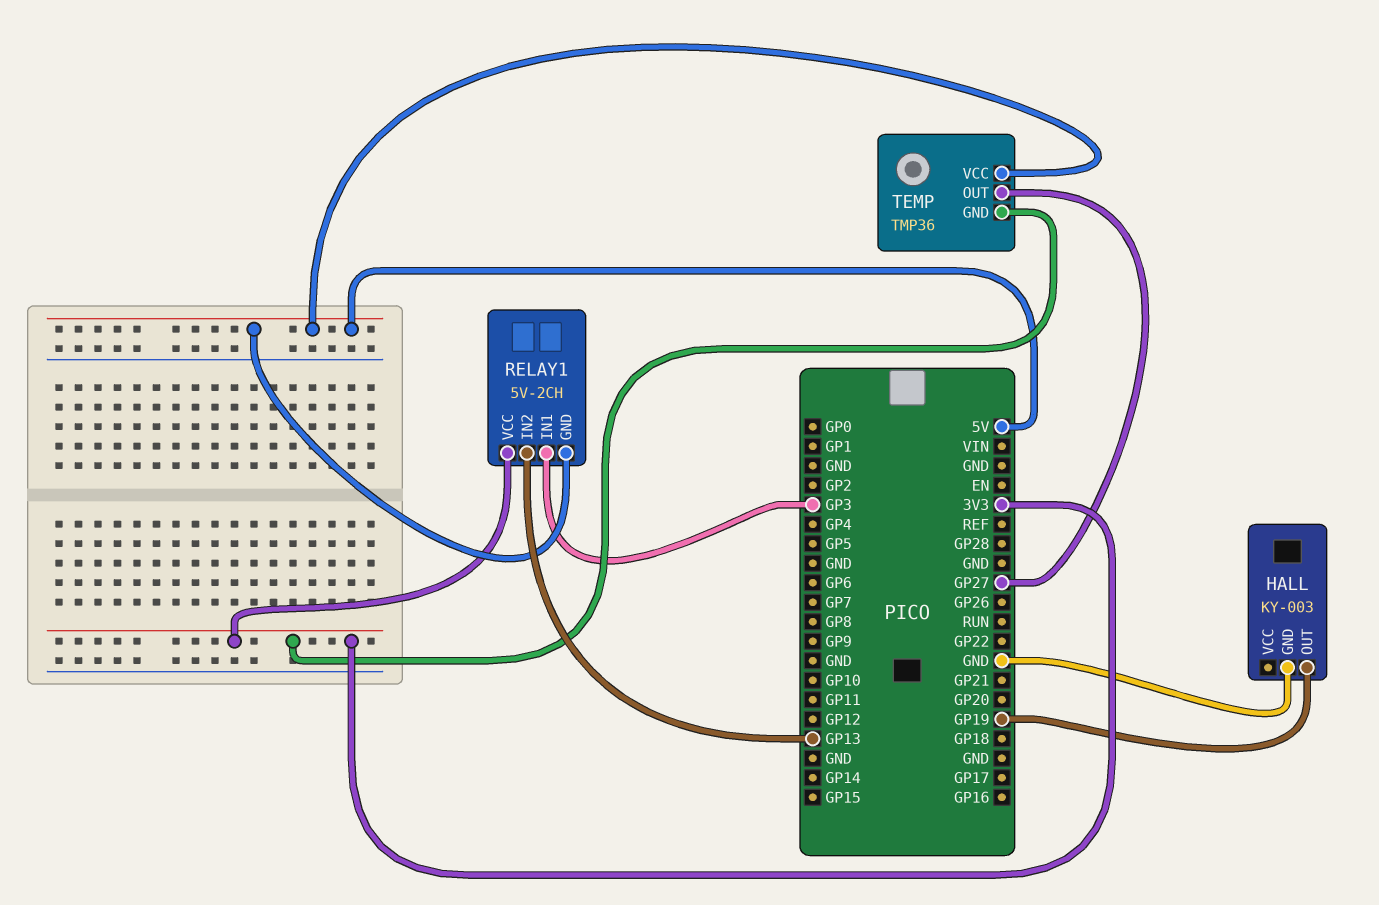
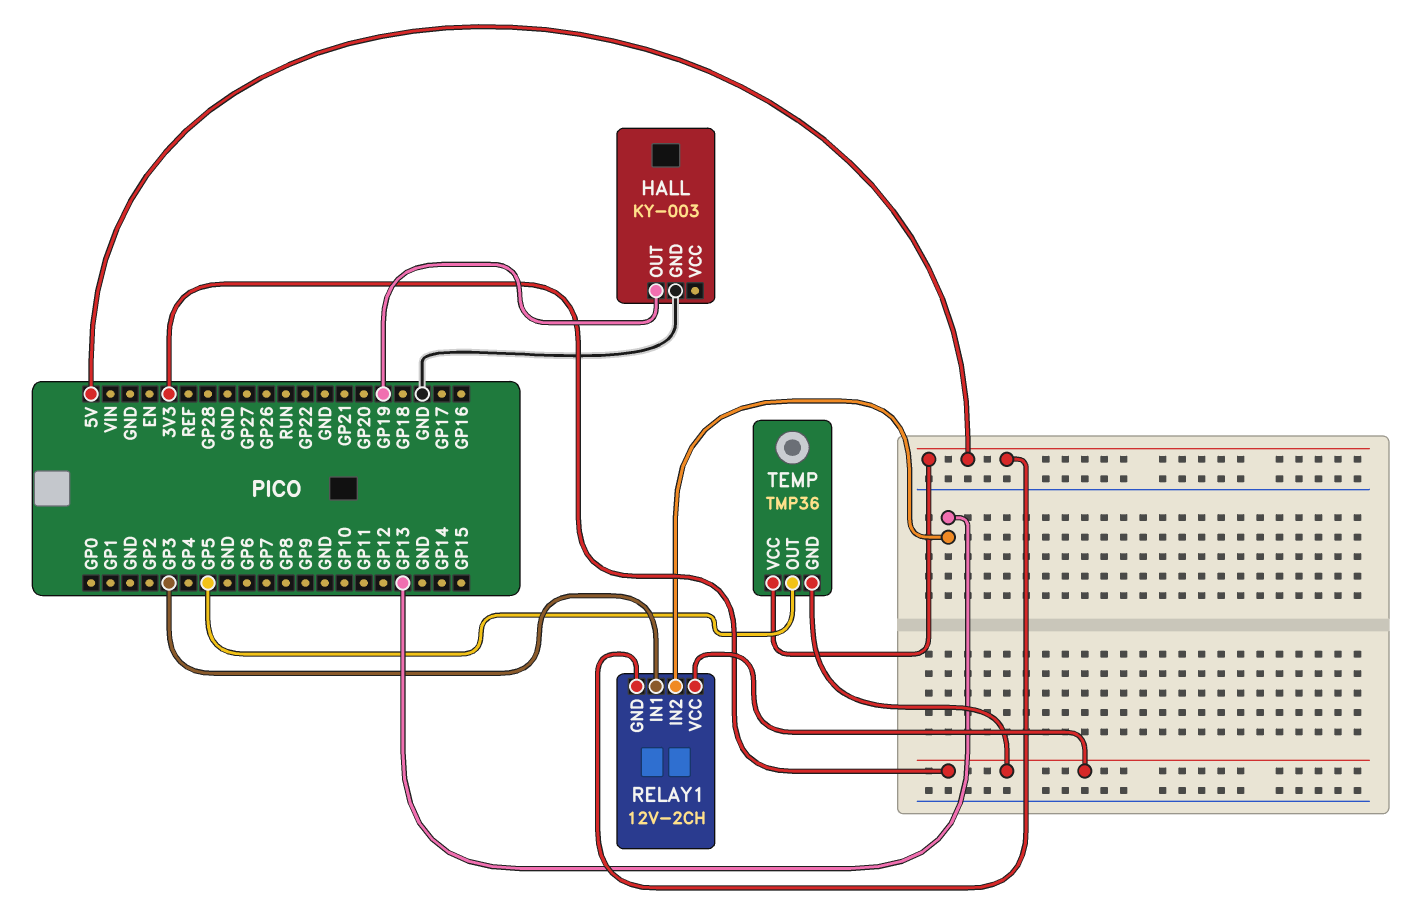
RELAY1: 5V-2CH -> 12V-2CH
TEMP pin OUT: GP27 -> GP5

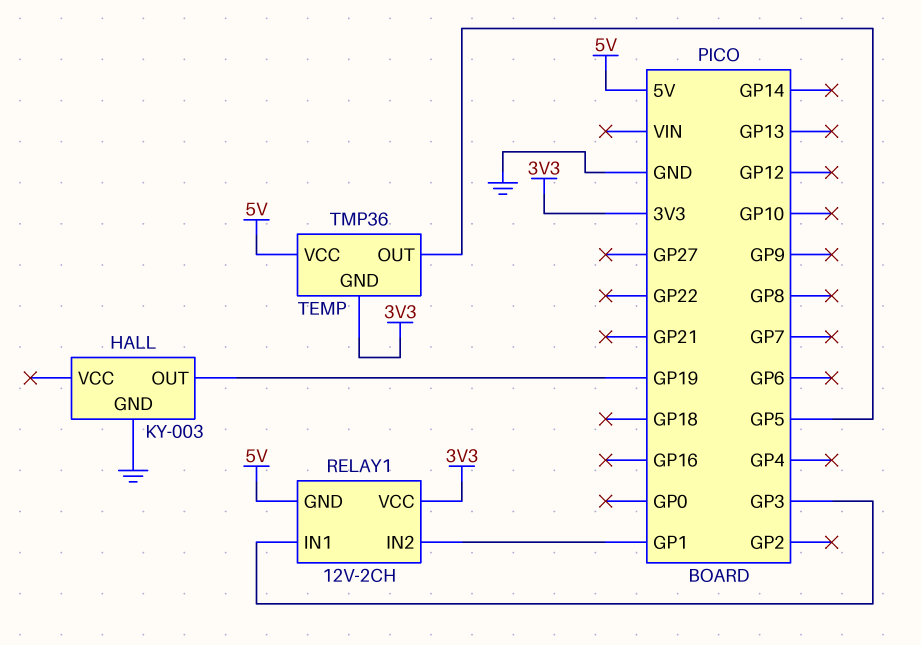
RELAY1 pin IN2: GP13 -> GP1

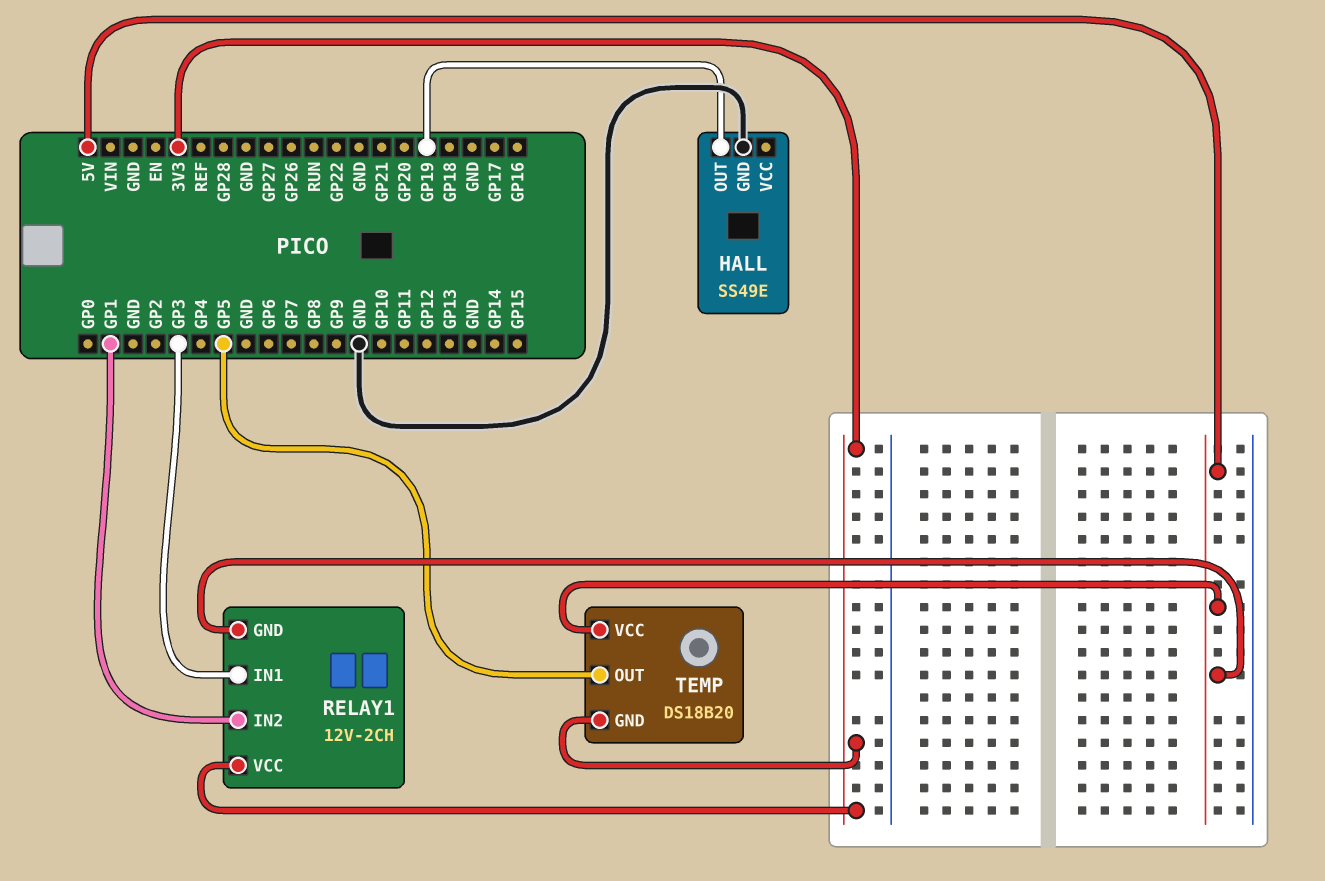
HALL: KY-003 -> SS49E
TEMP: TMP36 -> DS18B20

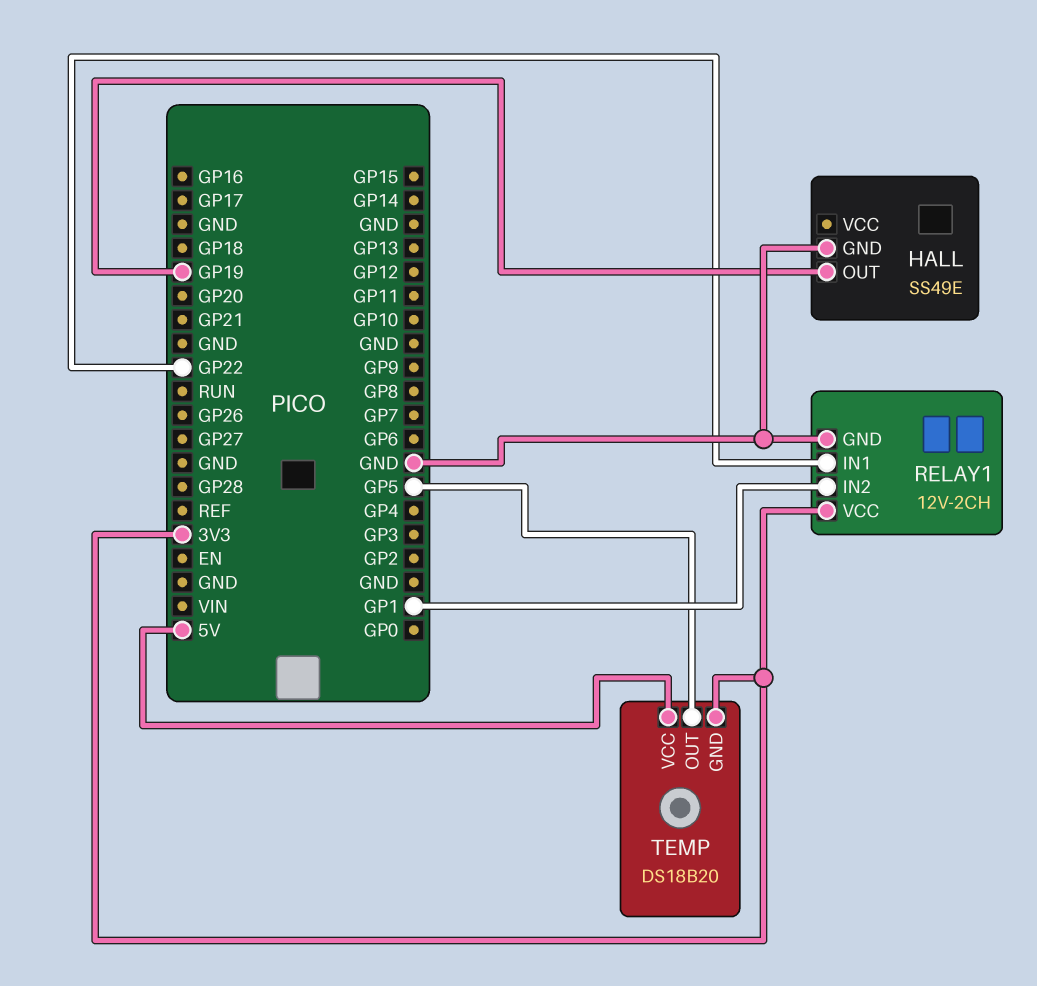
RELAY1 pin GND: 5V -> GND
RELAY1 pin IN1: GP3 -> GP22

